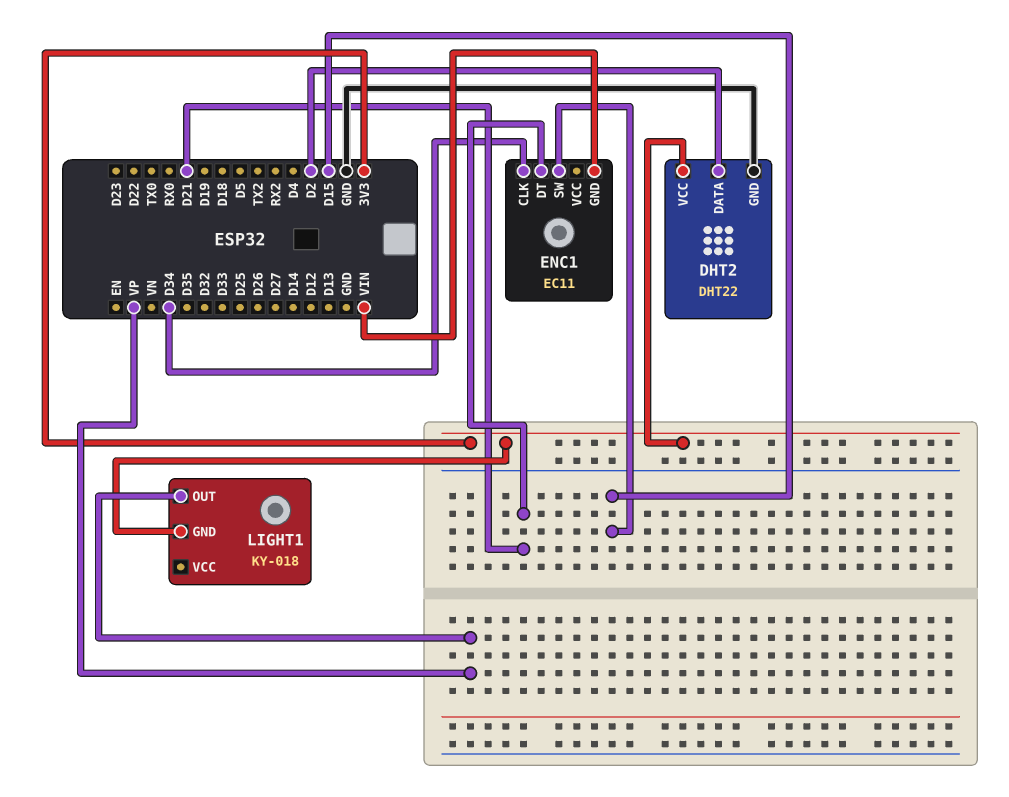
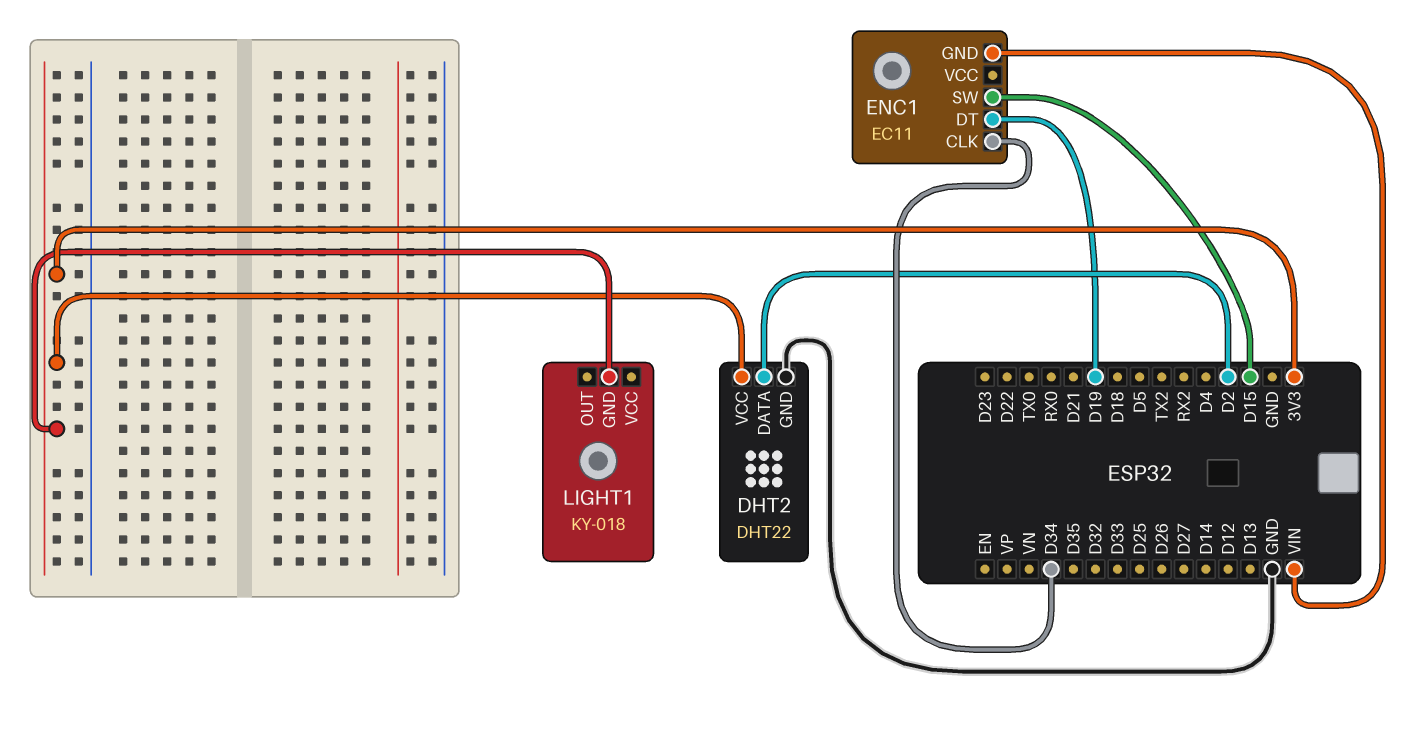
ENC1 pin DT: D21 -> D19
LIGHT1 pin OUT: VP -> none

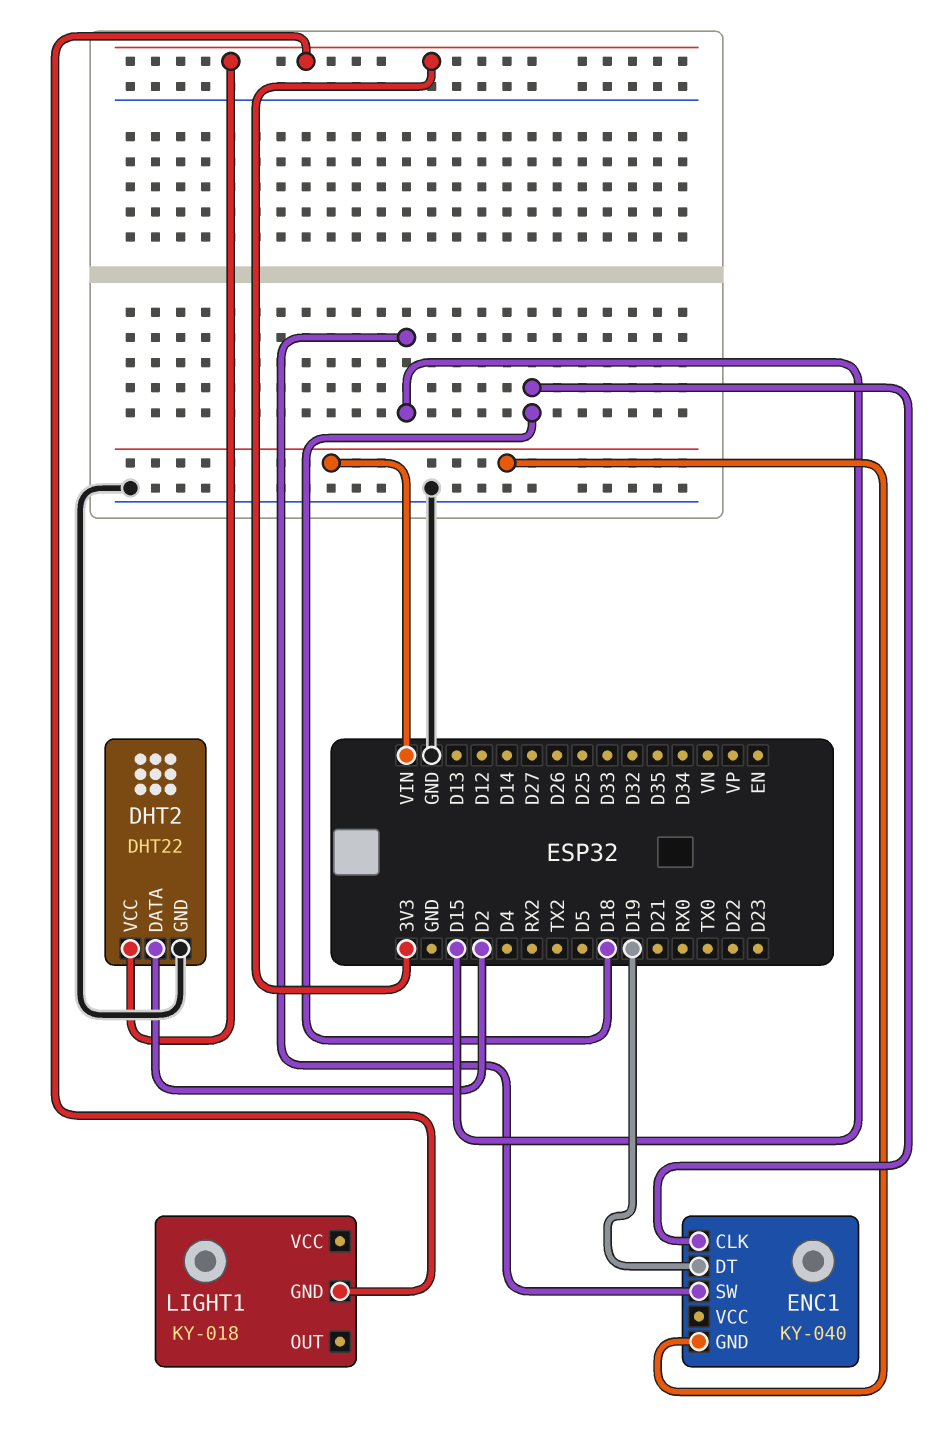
ENC1: EC11 -> KY-040
ENC1 pin CLK: D34 -> D18

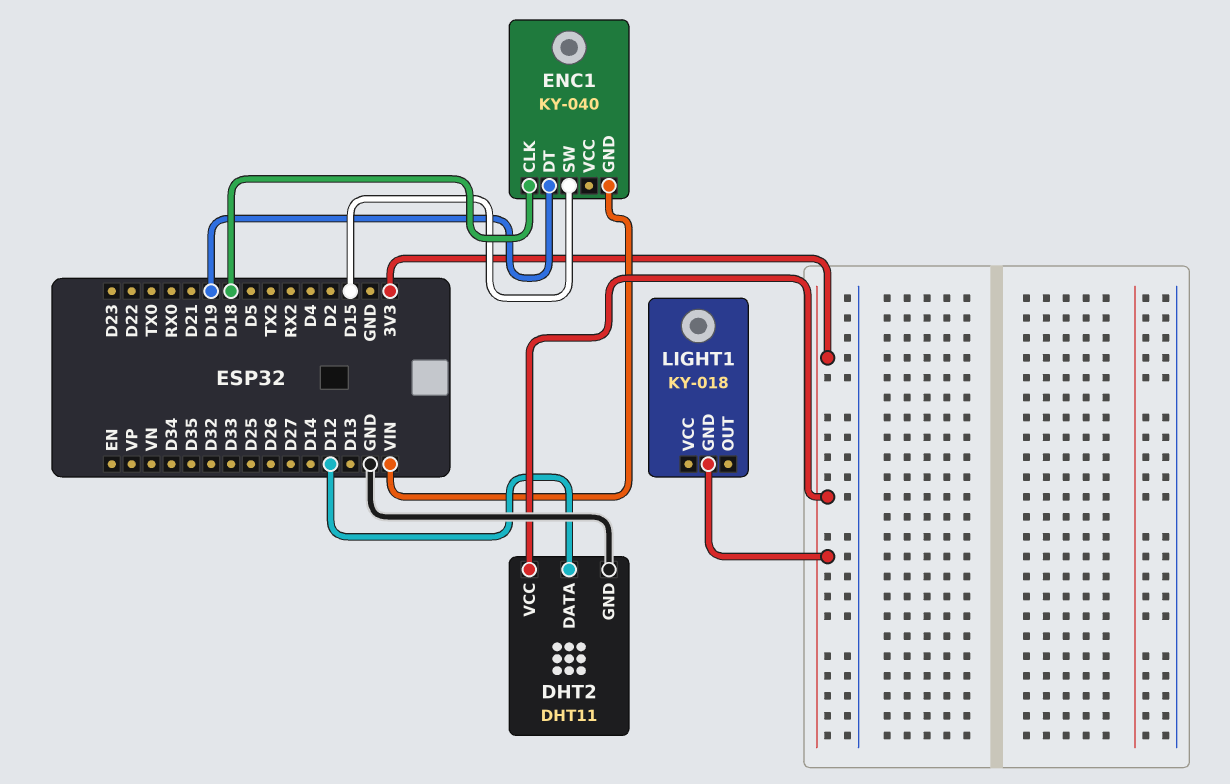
DHT2: DHT22 -> DHT11
DHT2 pin DATA: D2 -> D12

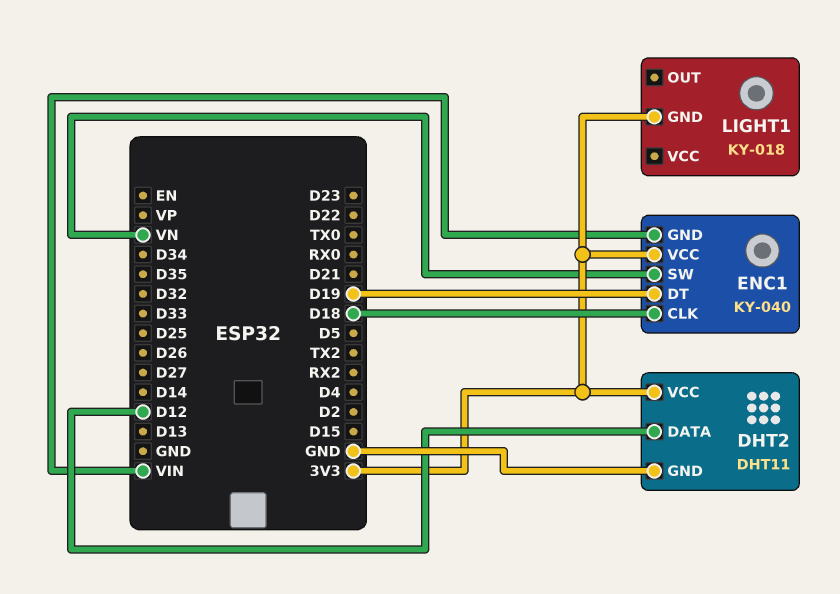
ENC1 pin SW: D15 -> VN
ENC1 pin VCC: none -> 3V3

